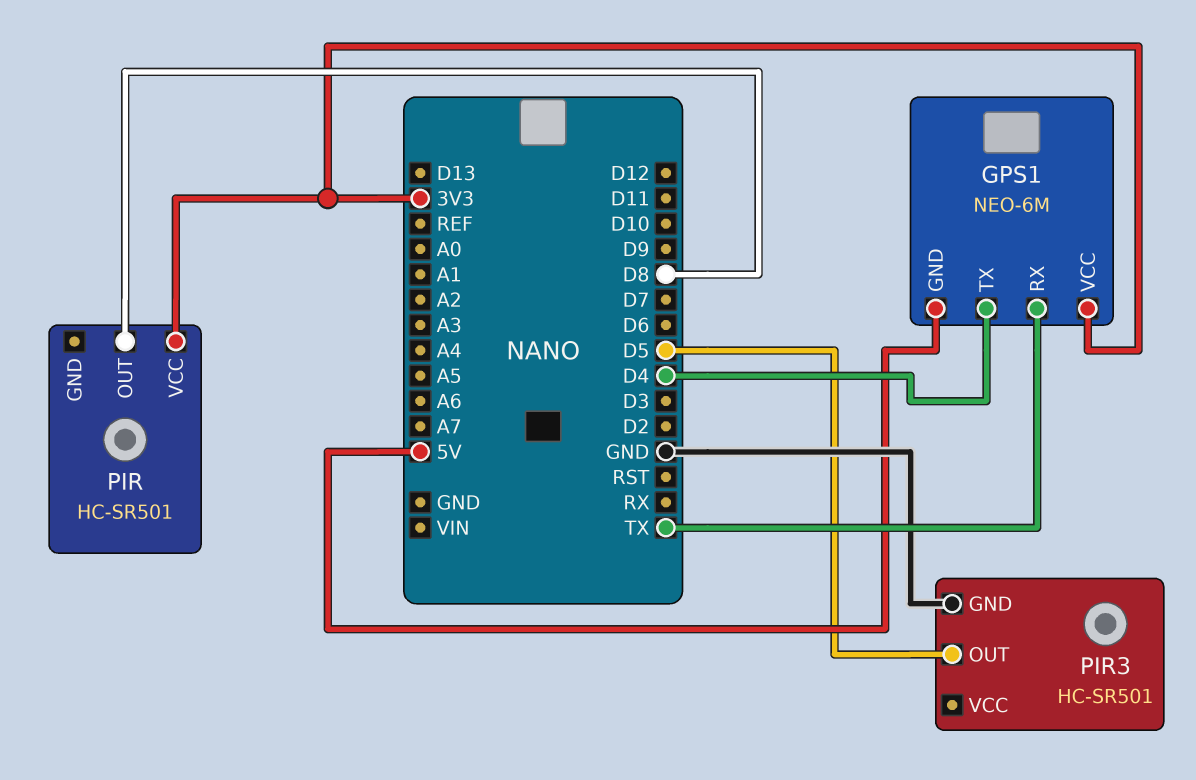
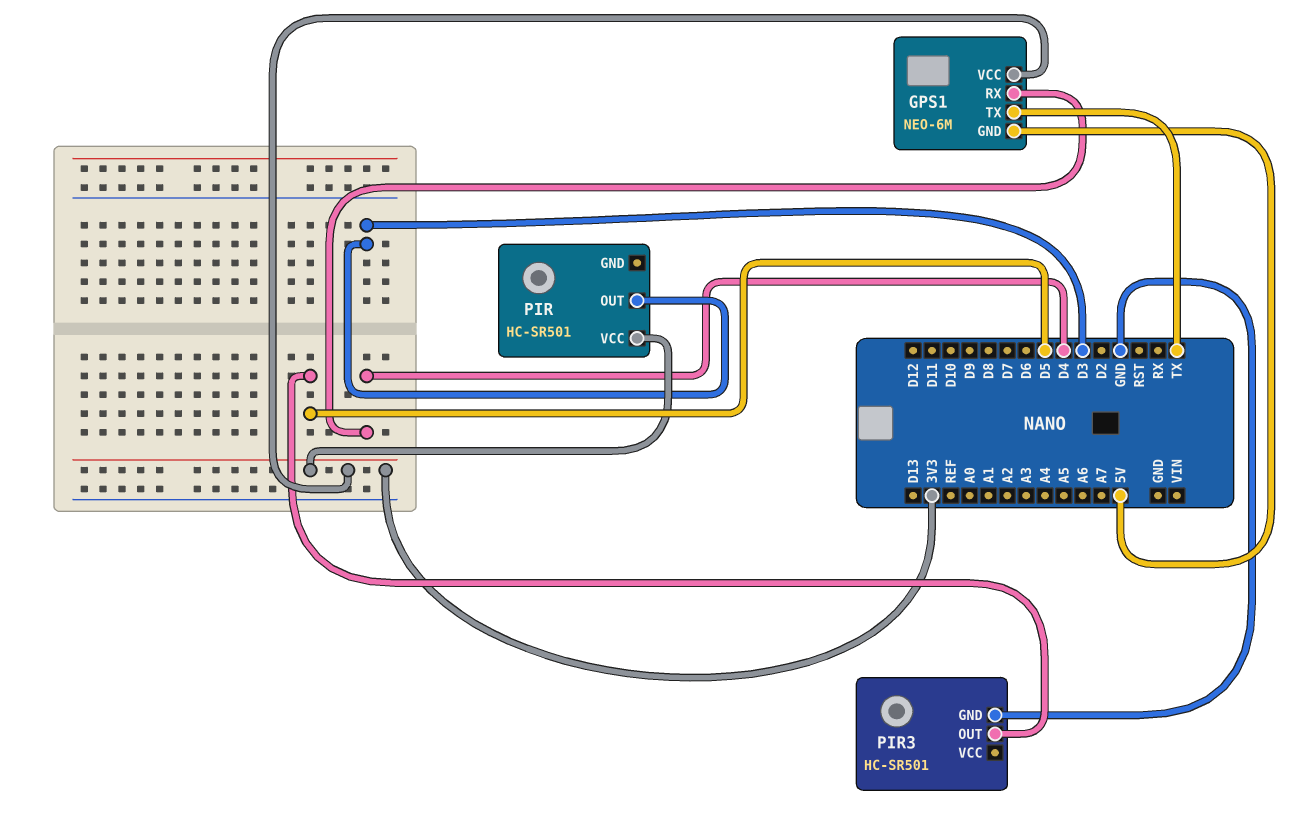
GPS1 pin RX: TX -> D4
GPS1 pin TX: D4 -> TX
PIR pin OUT: D8 -> D3

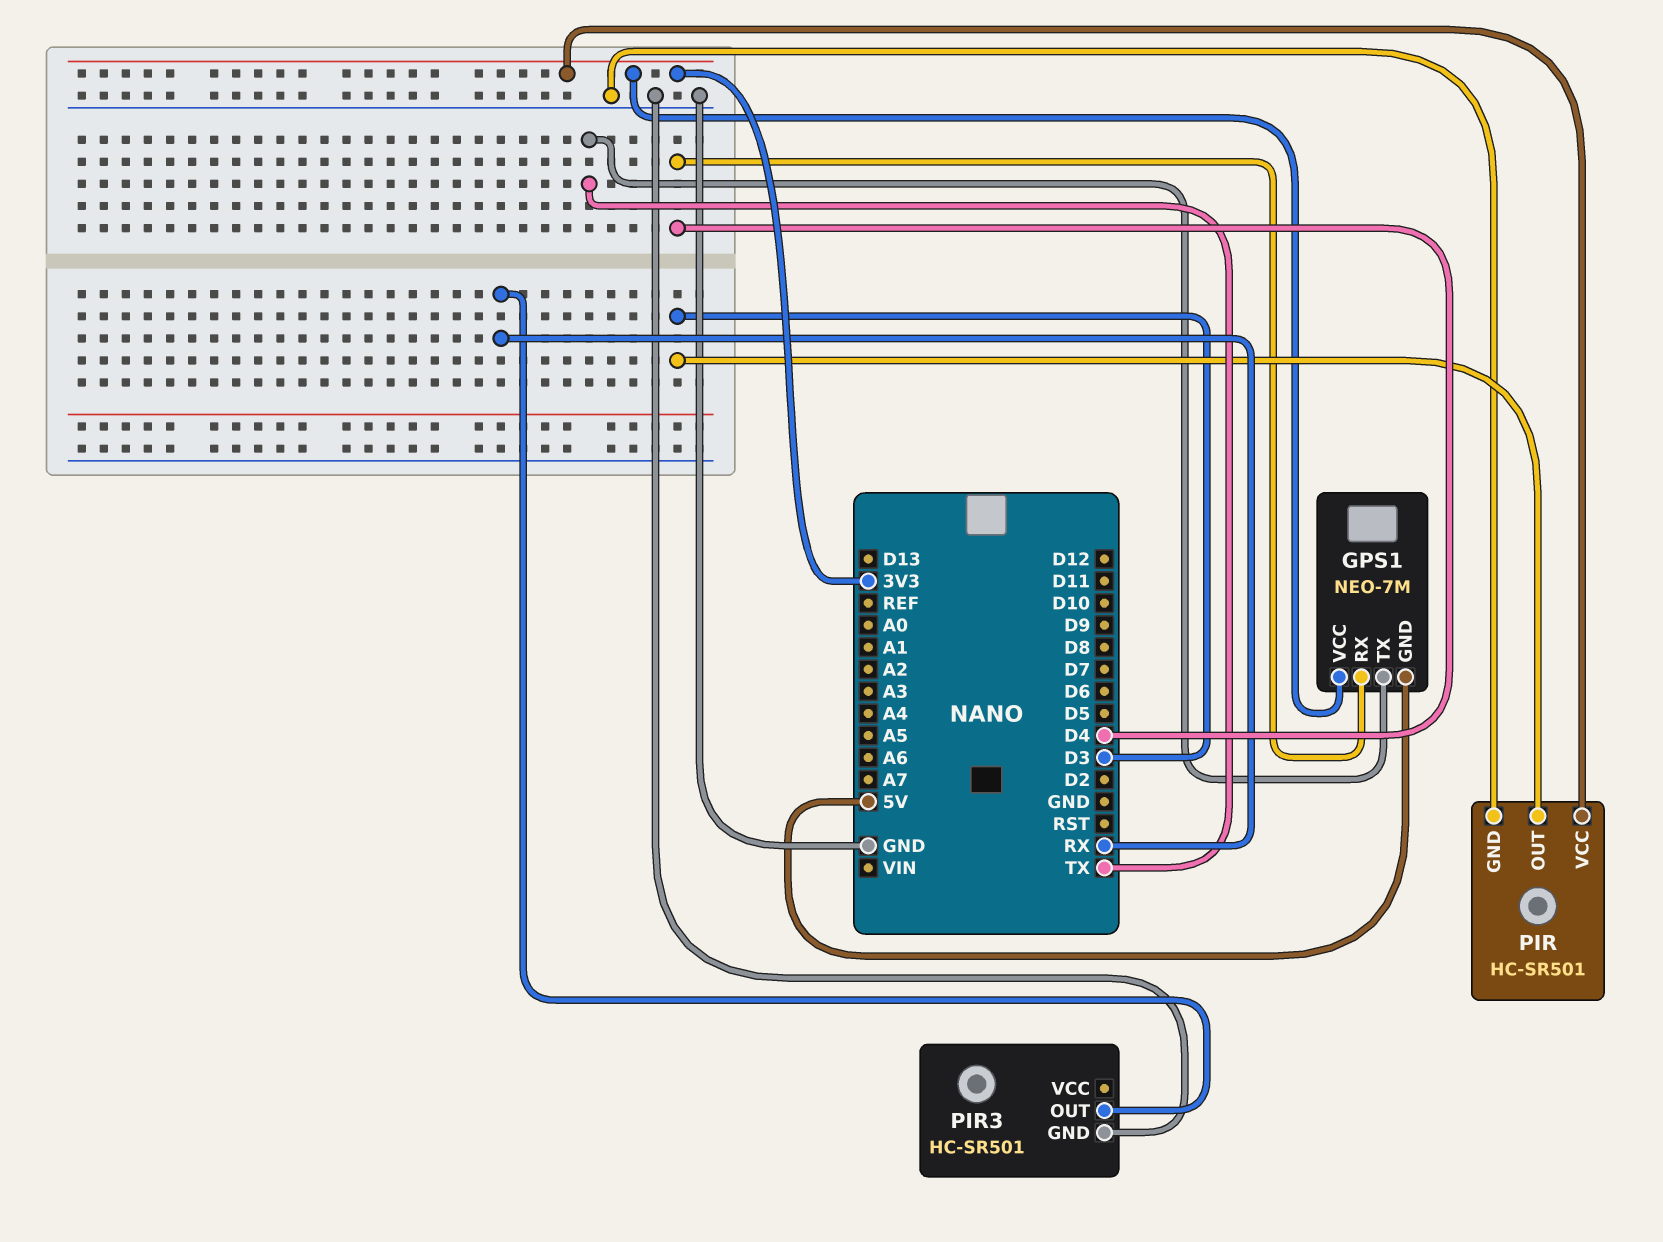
GPS1: NEO-6M -> NEO-7M
PIR pin GND: none -> GND
PIR3 pin OUT: D5 -> RX

